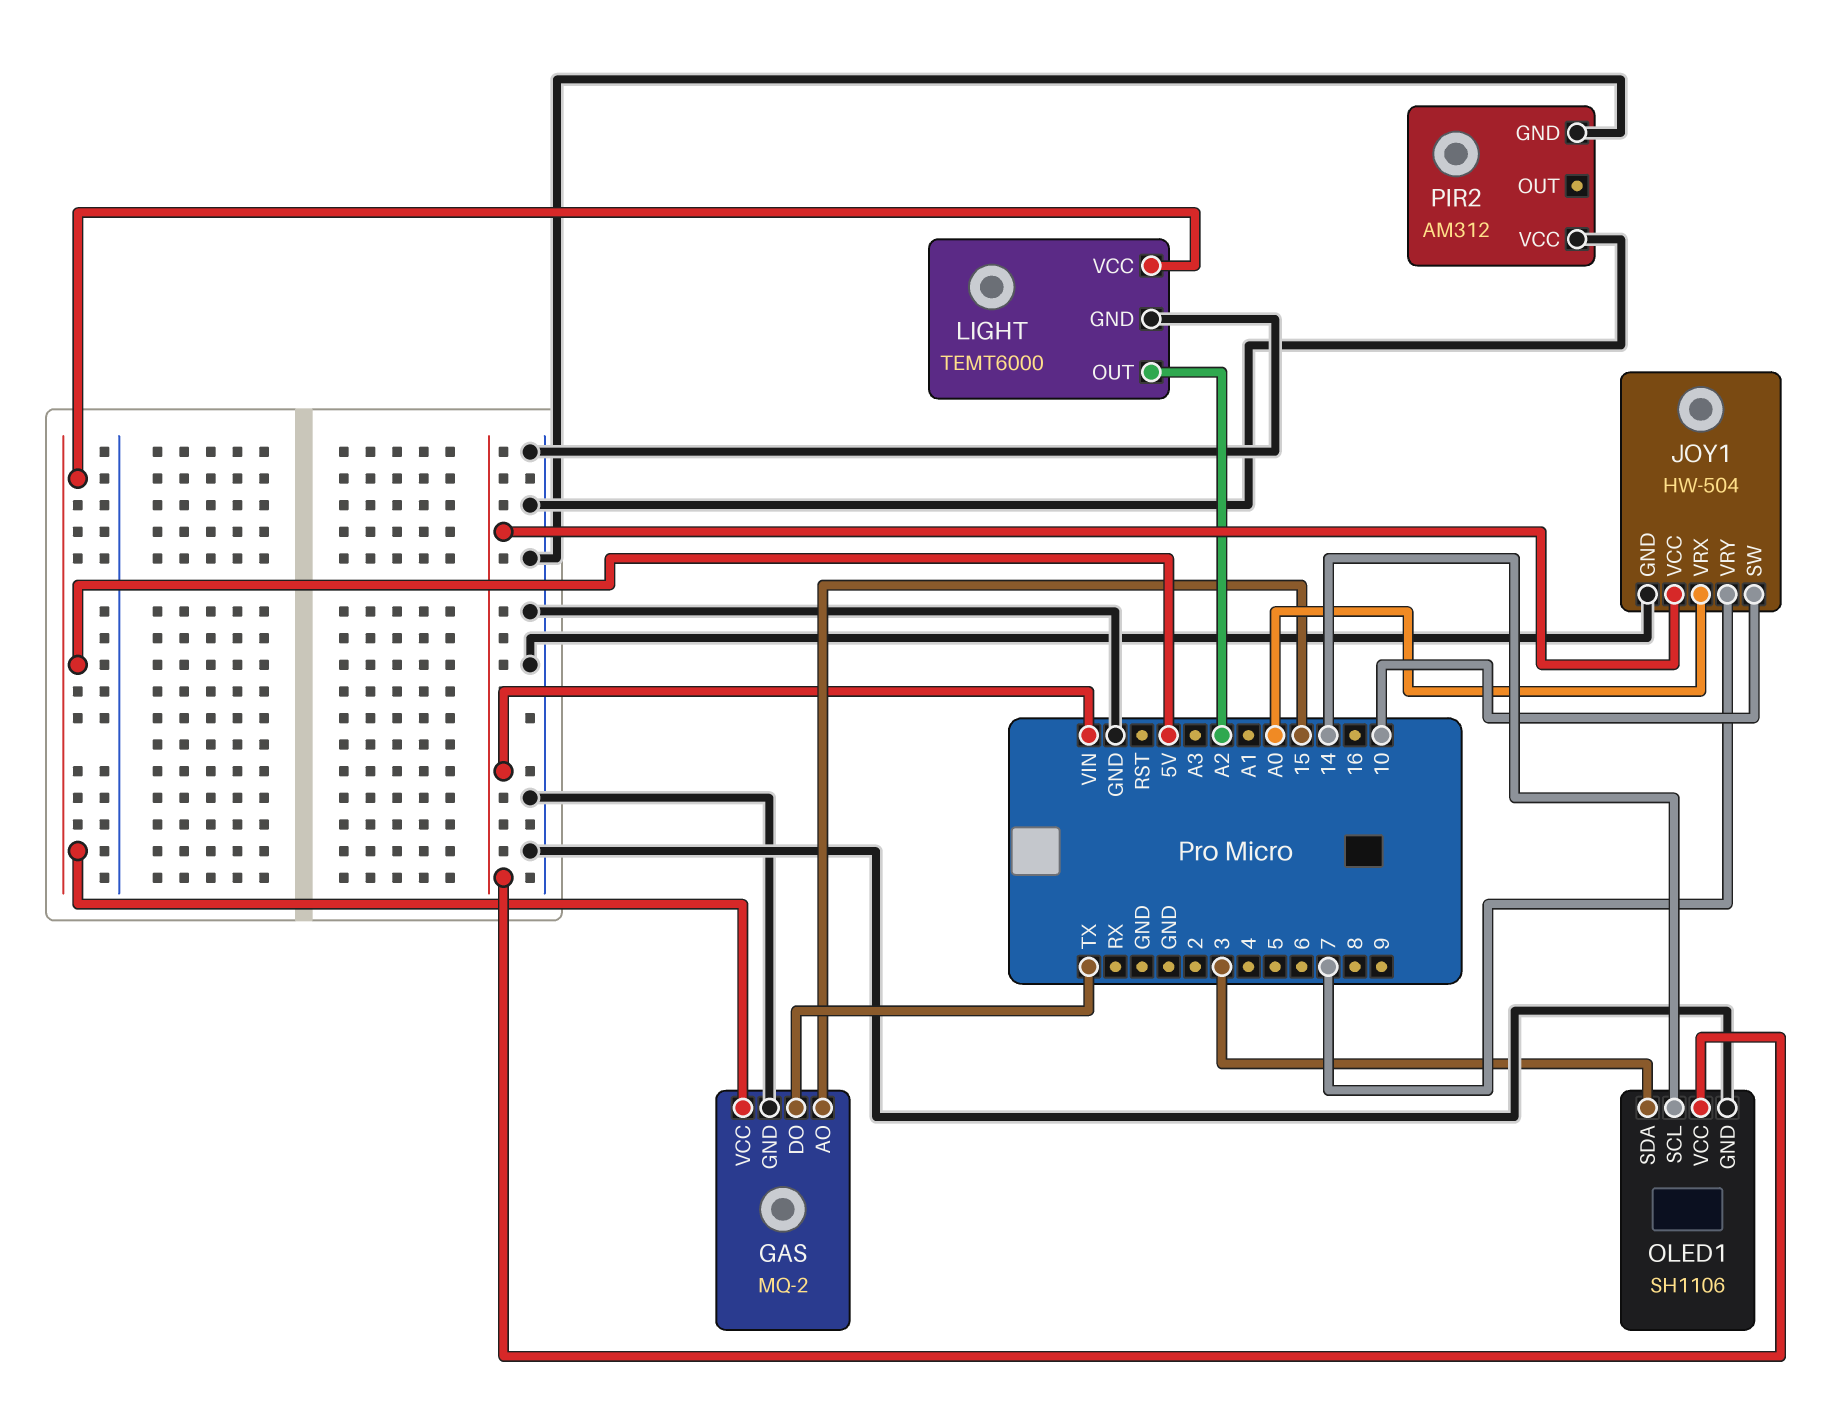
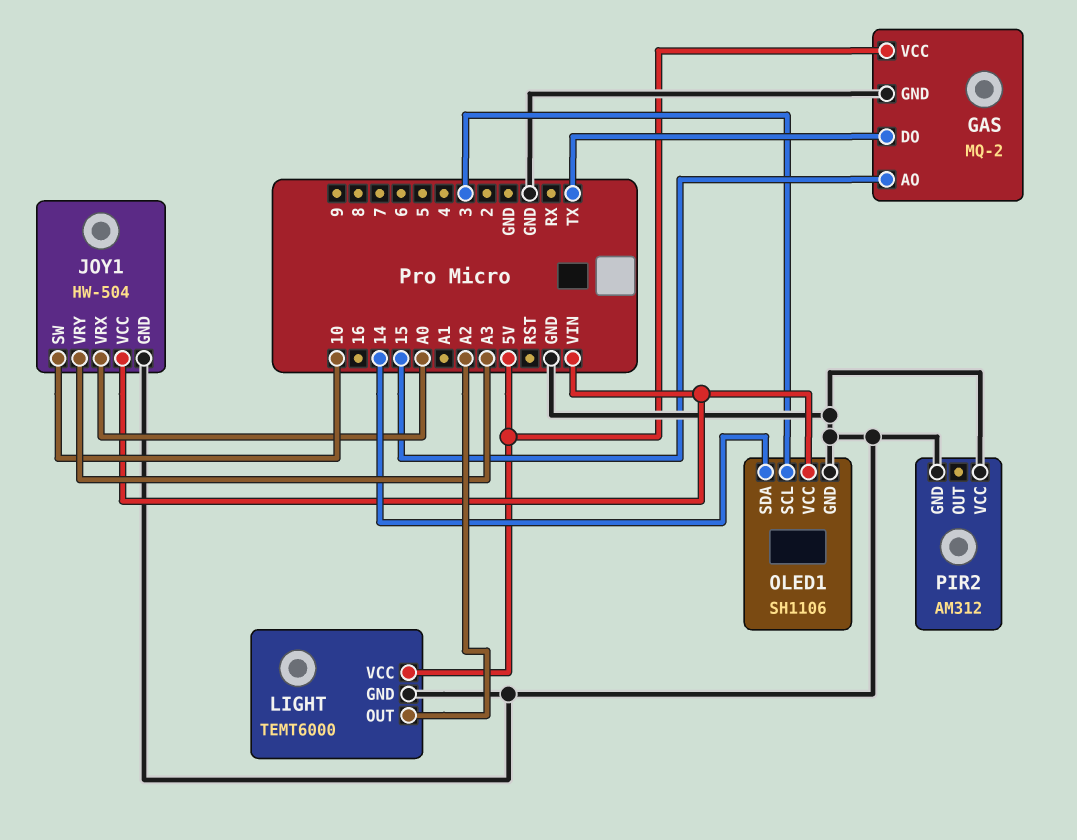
JOY1 pin VRY: 7 -> A3
OLED1 pin SCL: 14 -> 3
OLED1 pin SDA: 3 -> 14

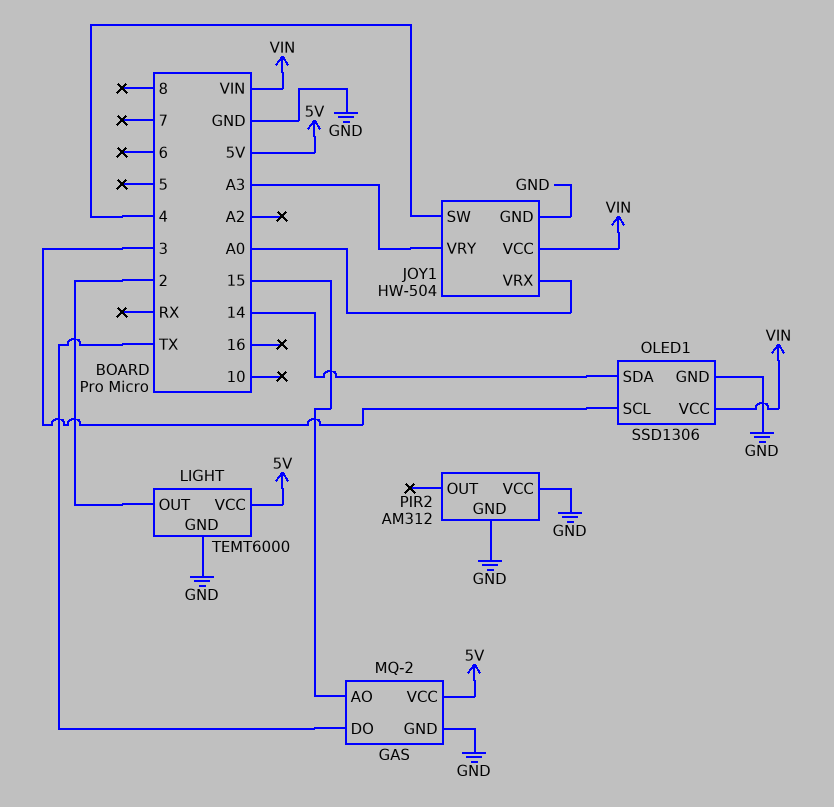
JOY1 pin SW: 10 -> 4
LIGHT pin OUT: A2 -> 2
OLED1: SH1106 -> SSD1306

